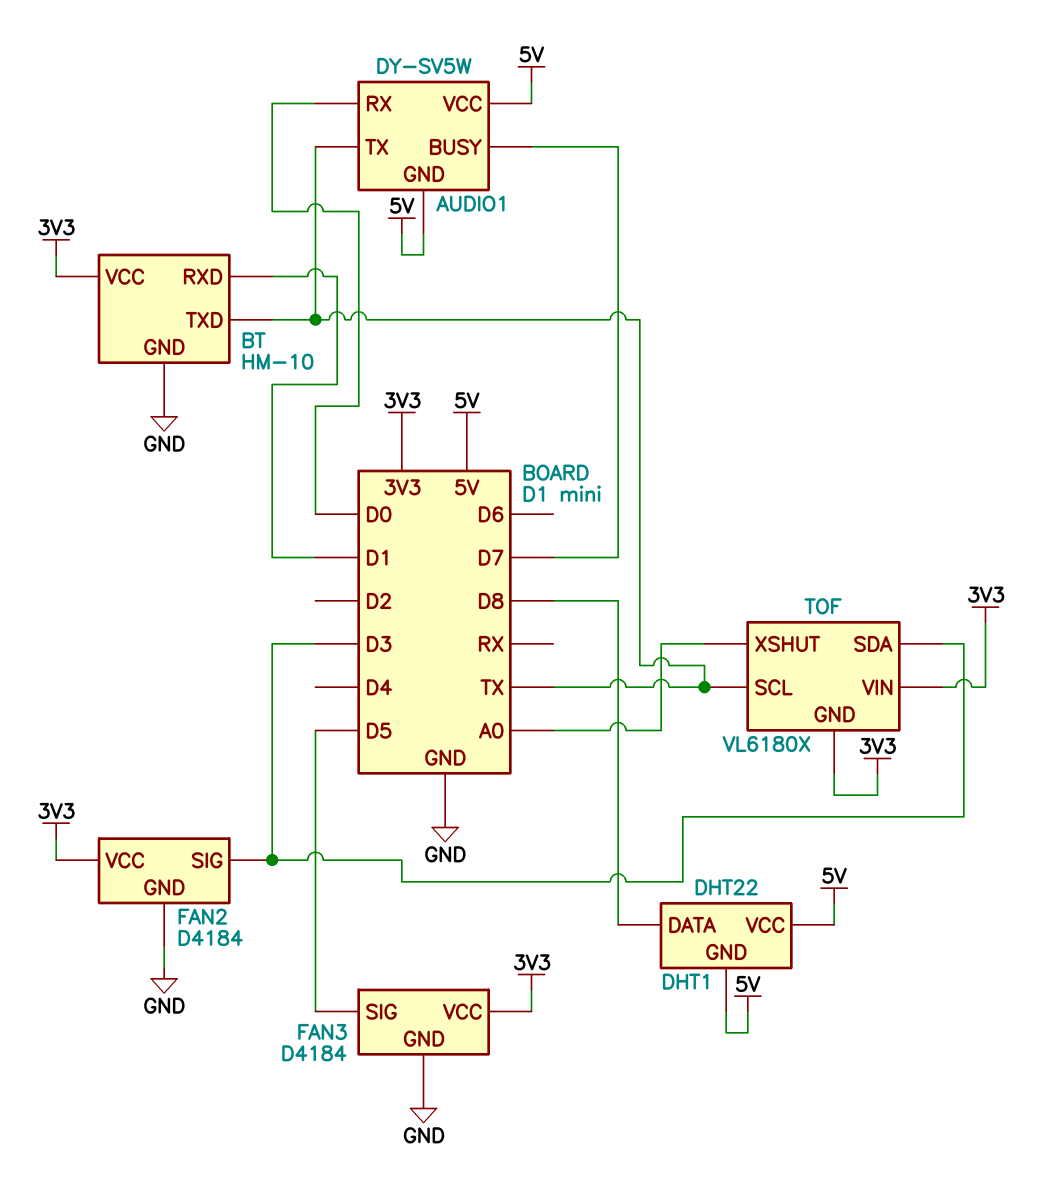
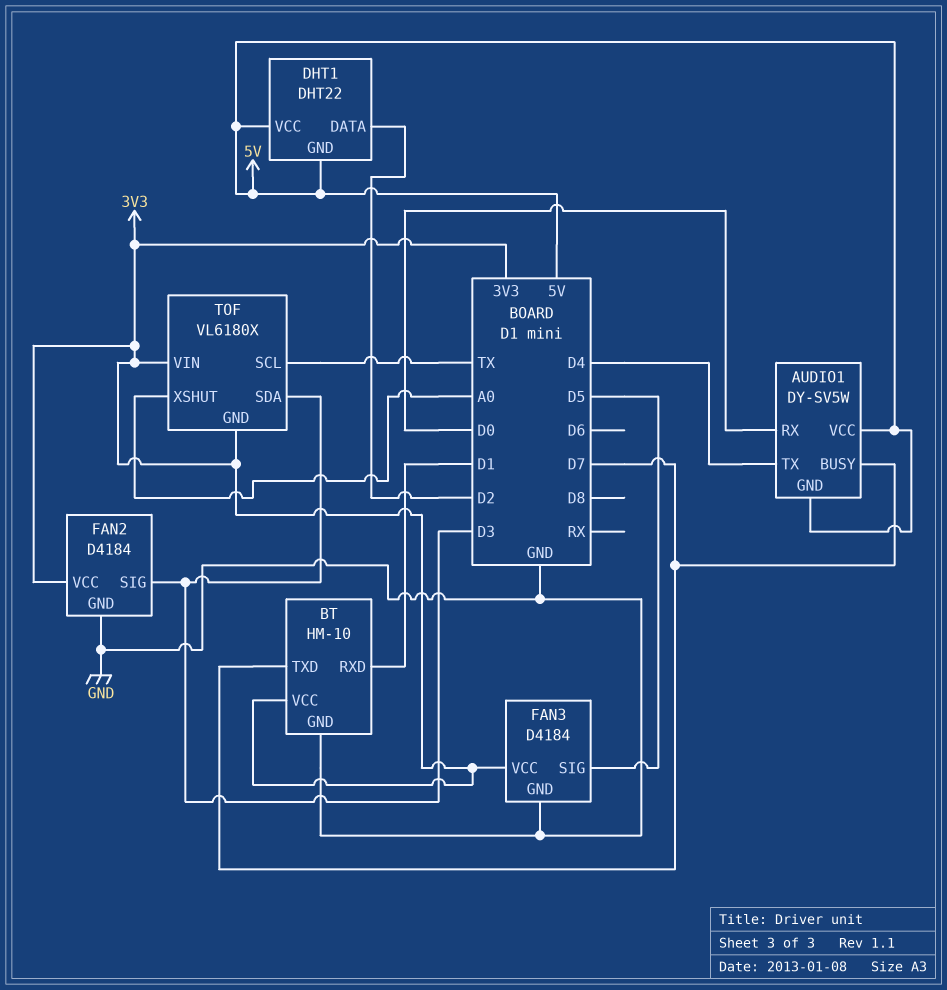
AUDIO1 pin TX: TX -> D4
BT pin TXD: TX -> D7
DHT1 pin DATA: D8 -> D2

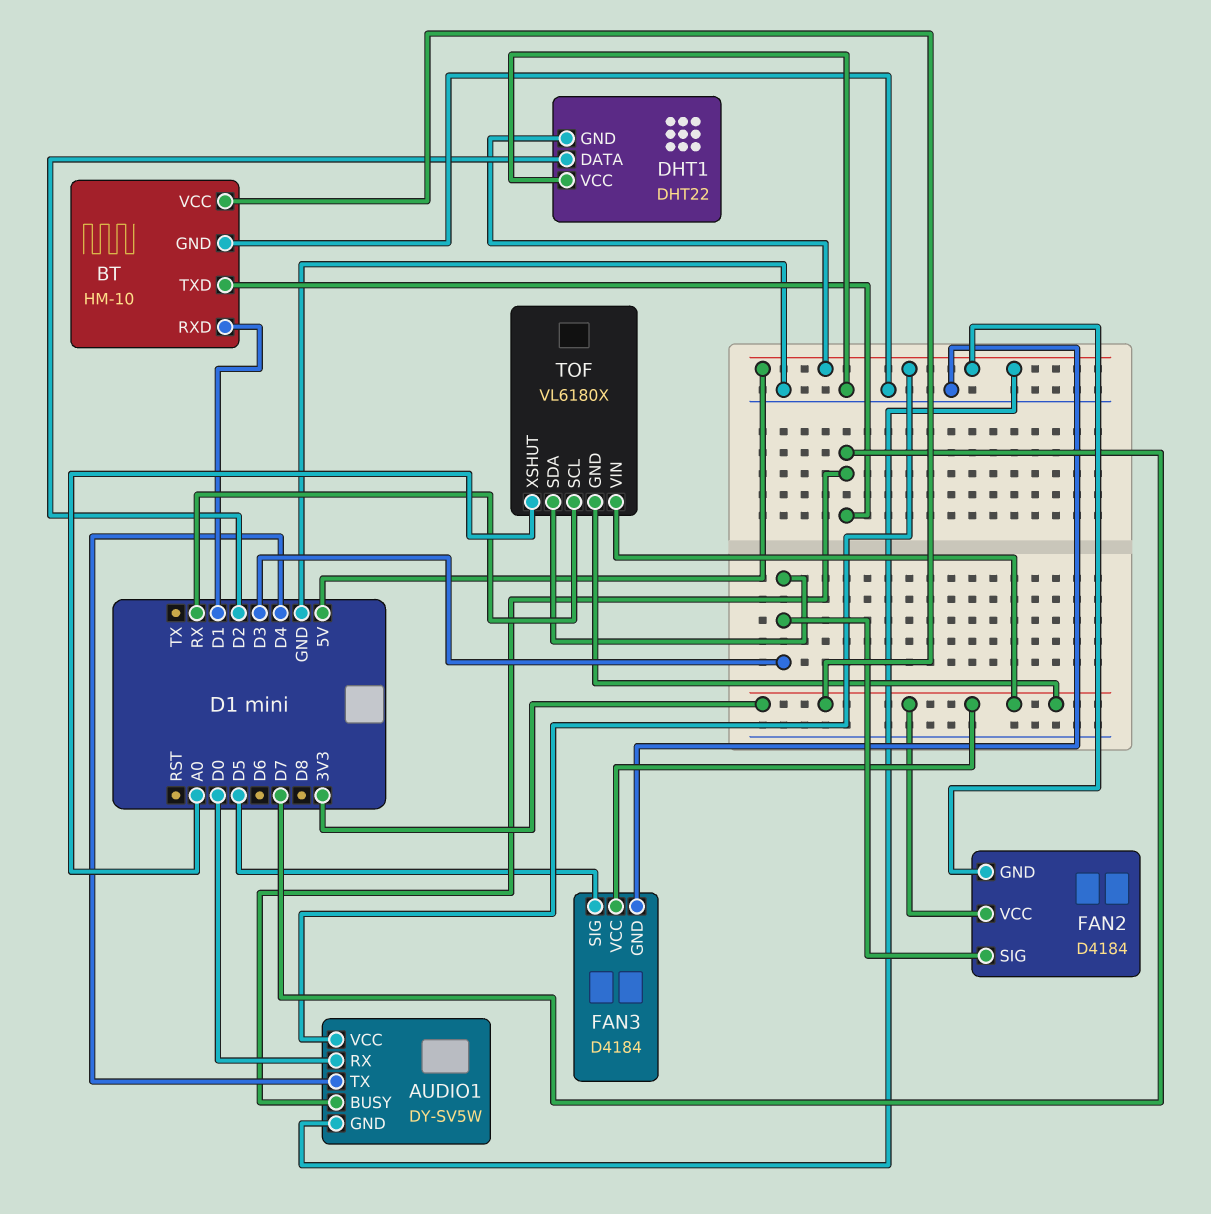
DHT1 pin VCC: 5V -> GND
FAN2 pin GND: GND -> 5V
TOF pin SCL: TX -> RX

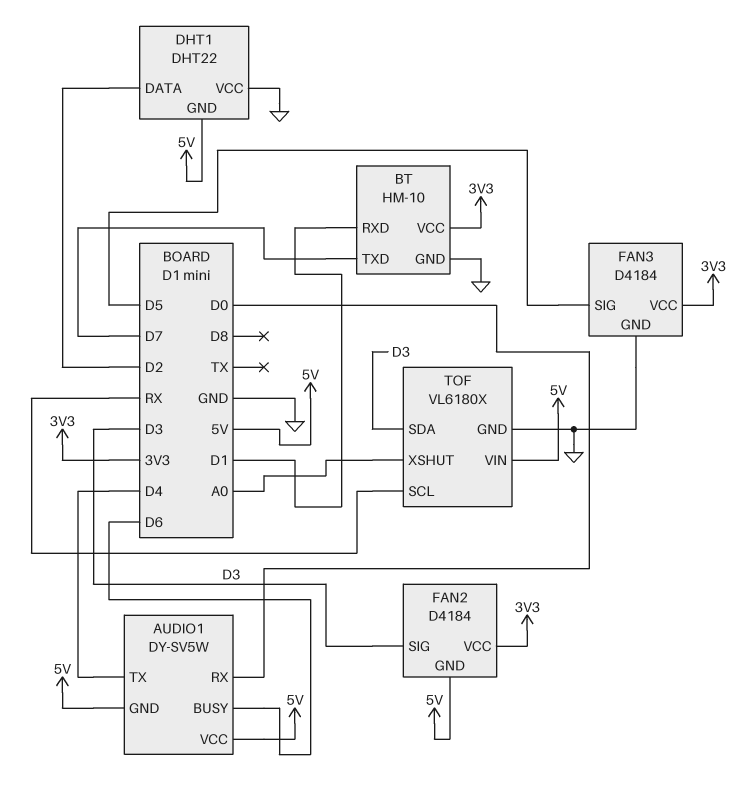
AUDIO1 pin BUSY: D7 -> D6
TOF pin GND: 3V3 -> GND
TOF pin VIN: 3V3 -> 5V

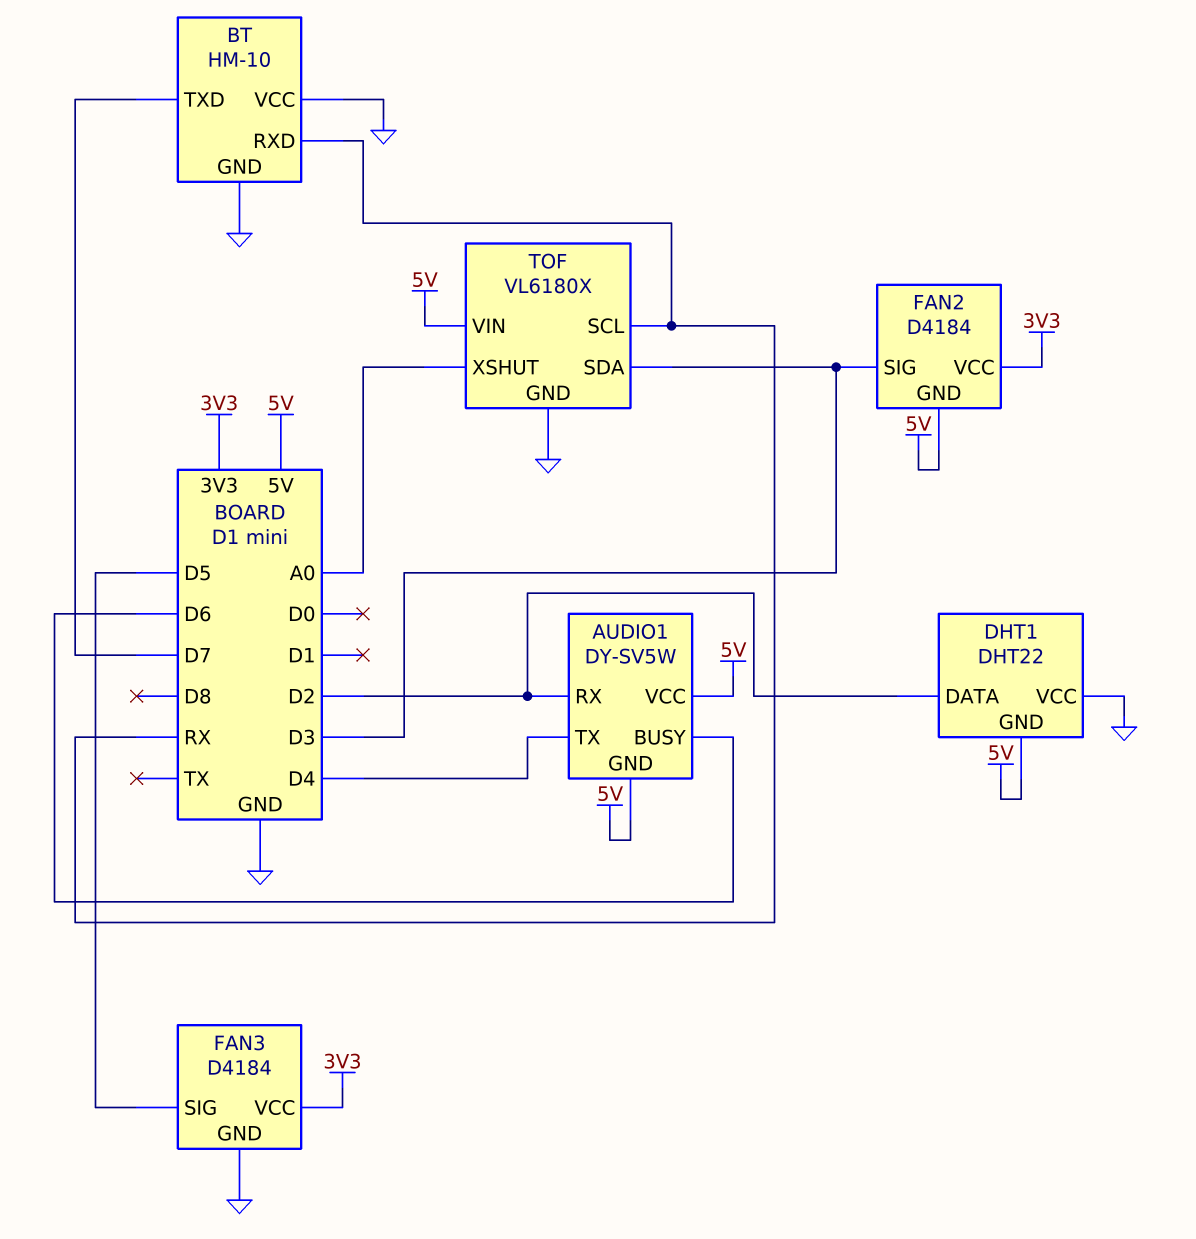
AUDIO1 pin RX: D0 -> D2
BT pin RXD: D1 -> RX
BT pin VCC: 3V3 -> GND

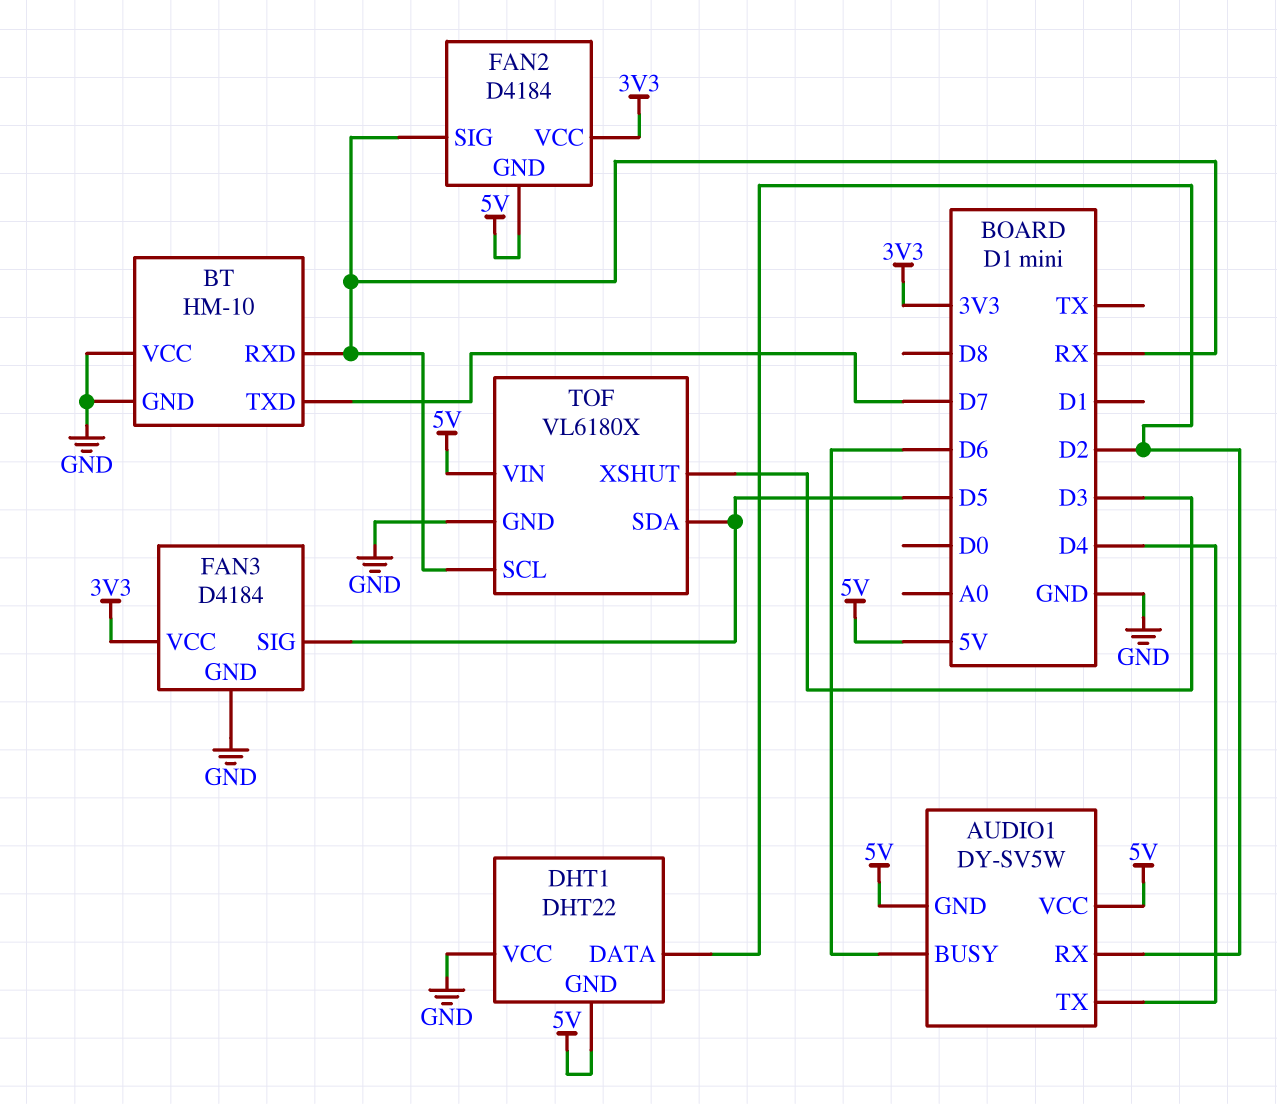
FAN2 pin SIG: D3 -> RX
TOF pin SDA: D3 -> D5
TOF pin XSHUT: A0 -> D3

